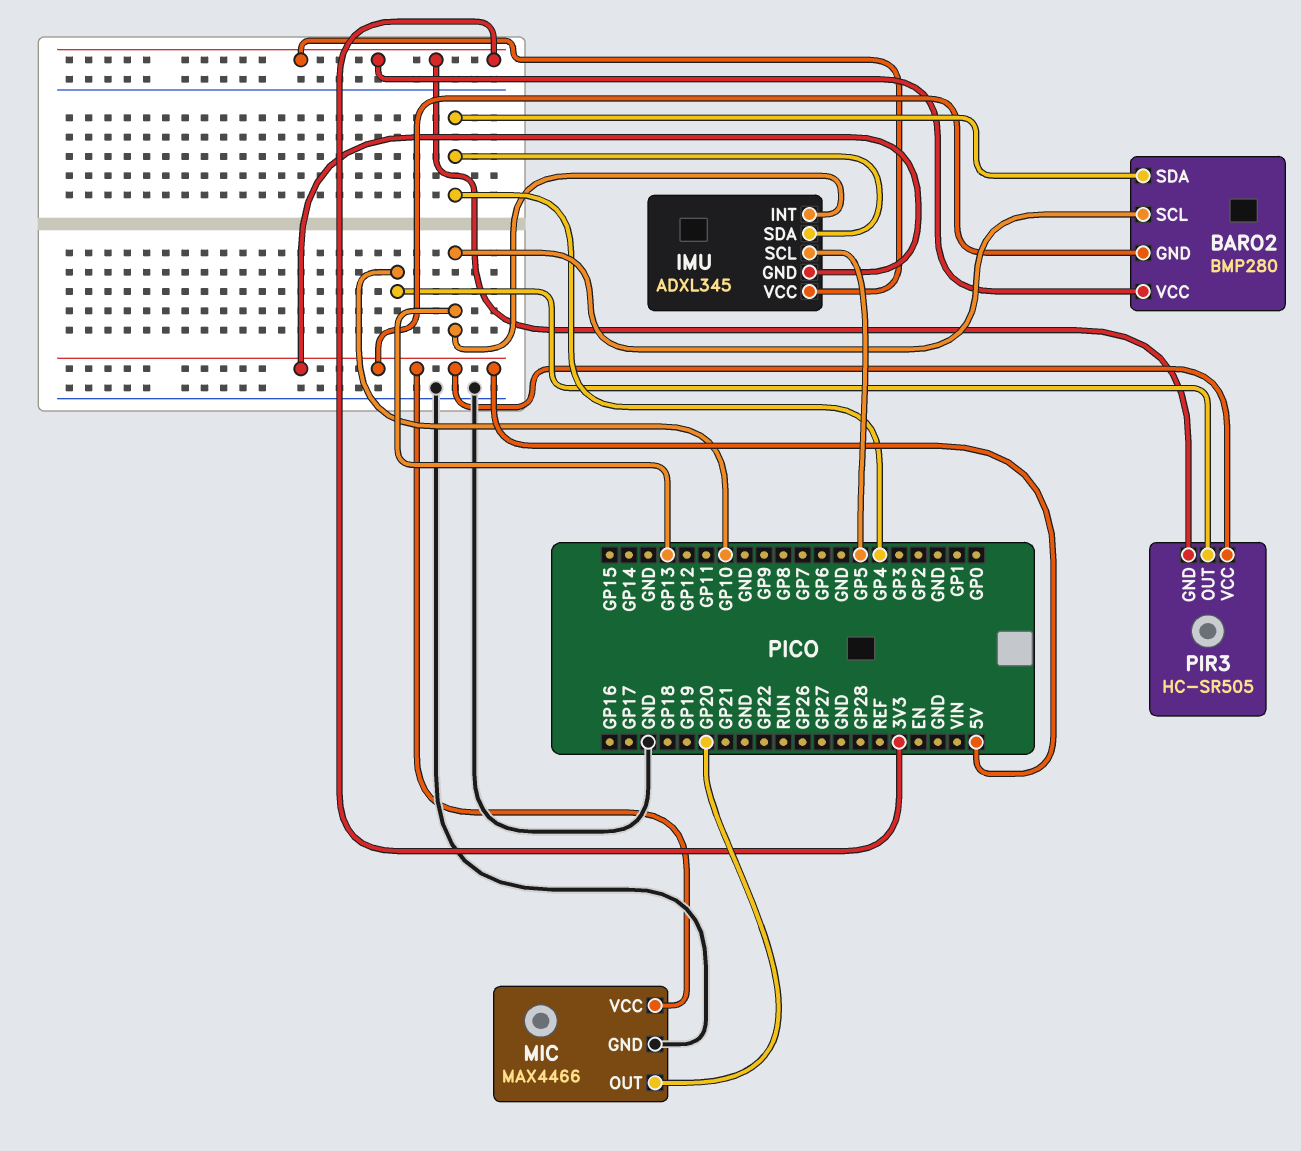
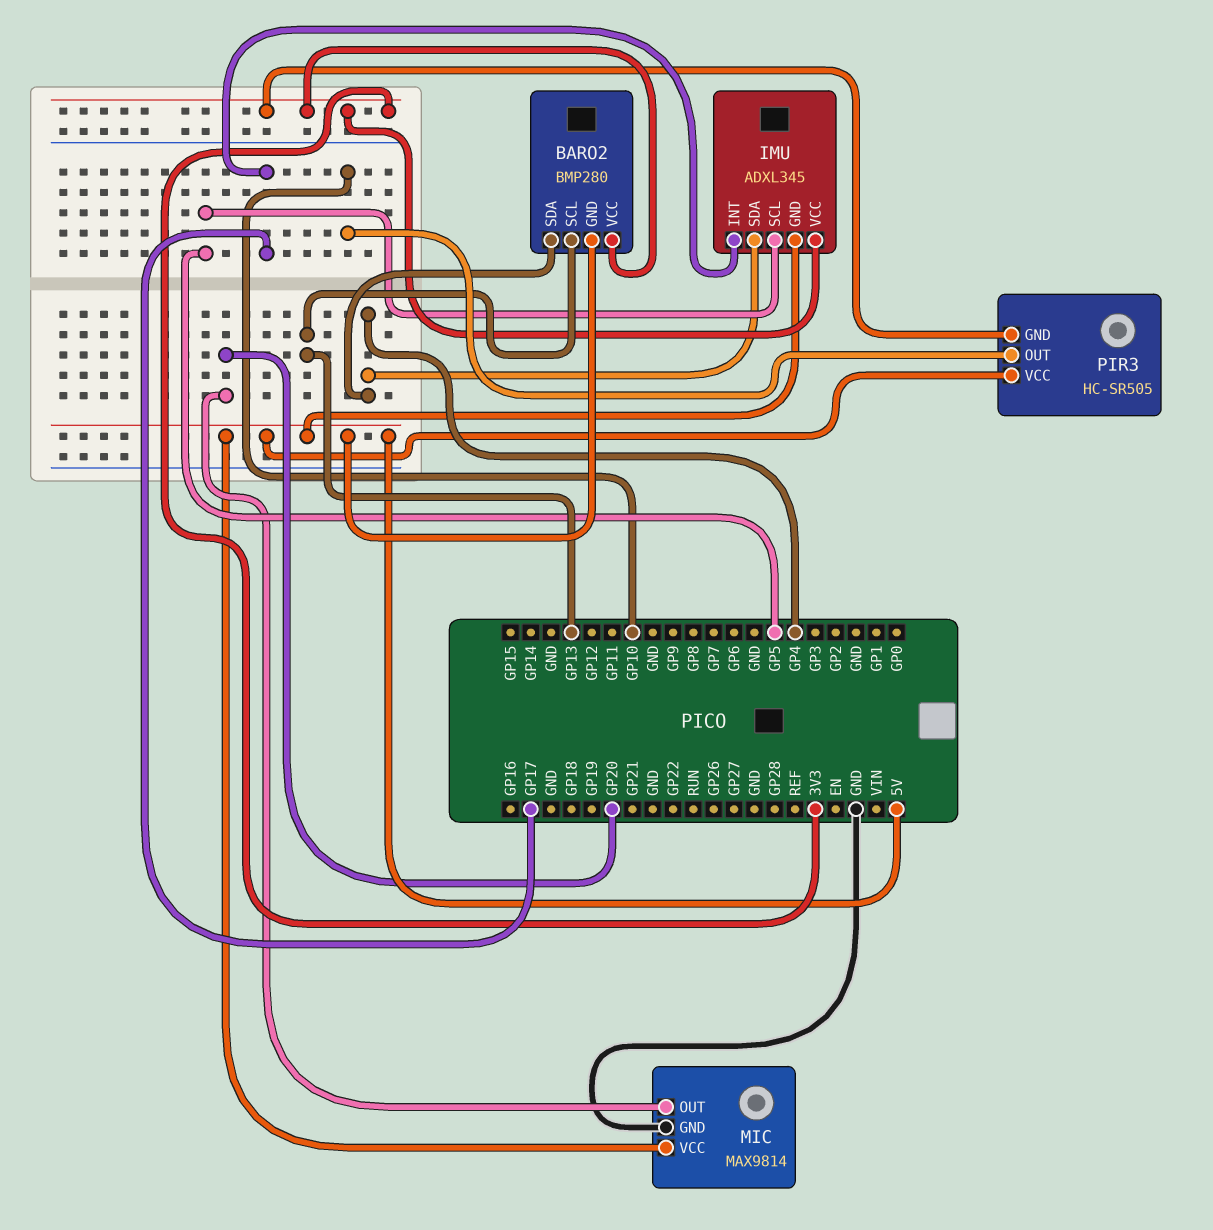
IMU pin INT: GP13 -> GP17
MIC: MAX4466 -> MAX9814

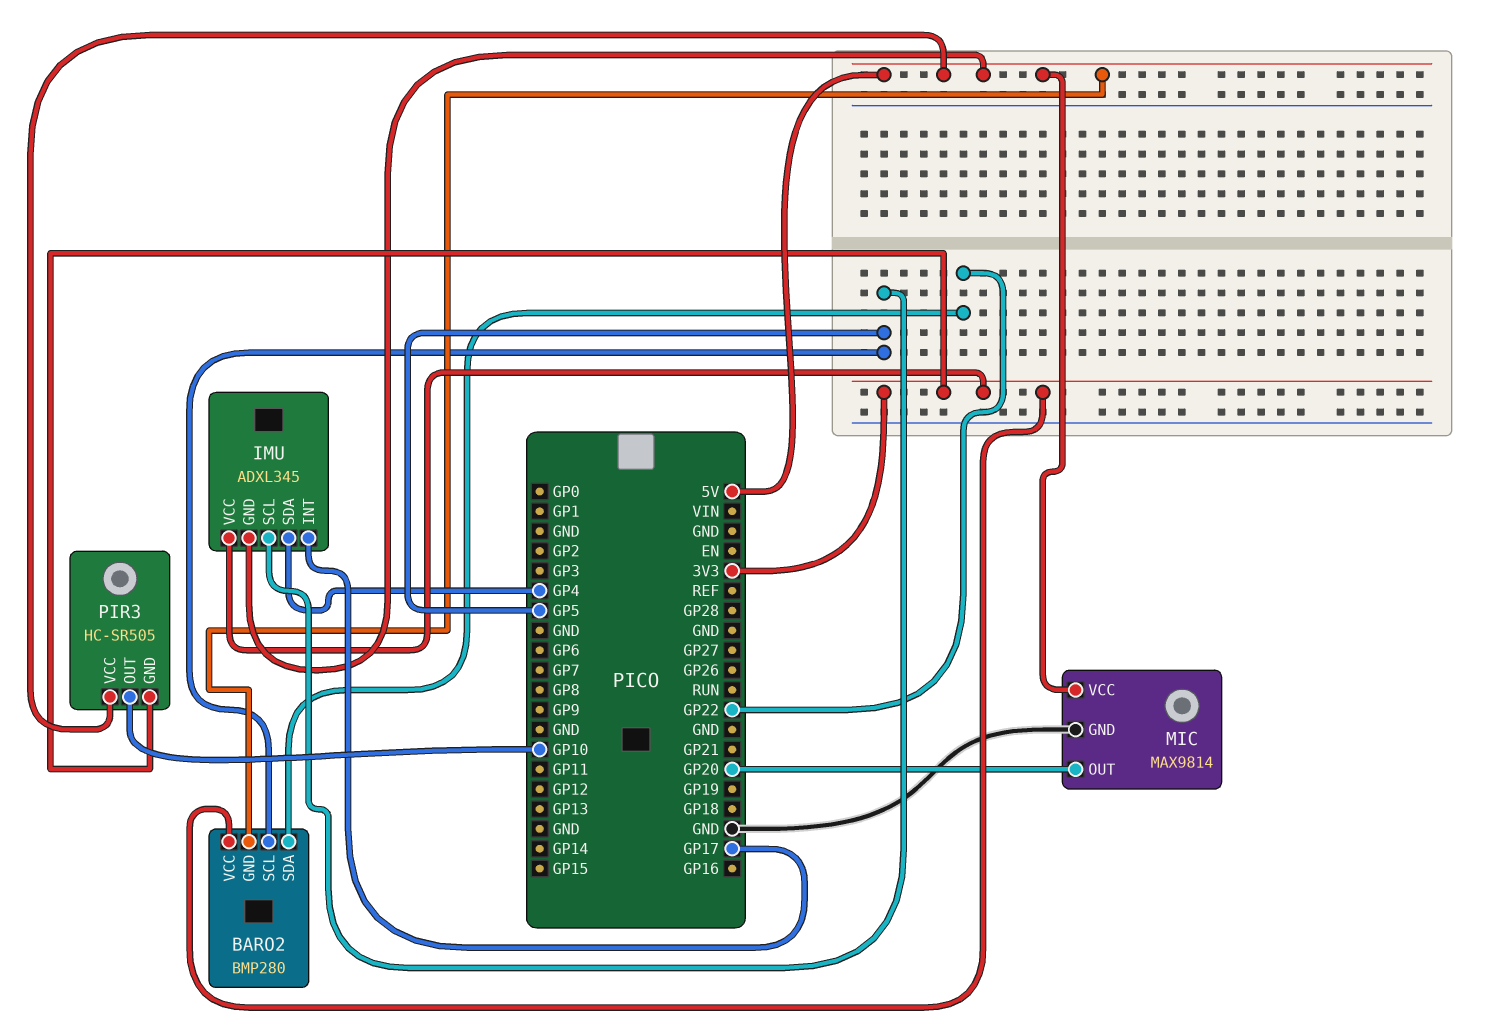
BARO2 pin SCL: GP13 -> GP5
BARO2 pin SDA: GP4 -> GP22

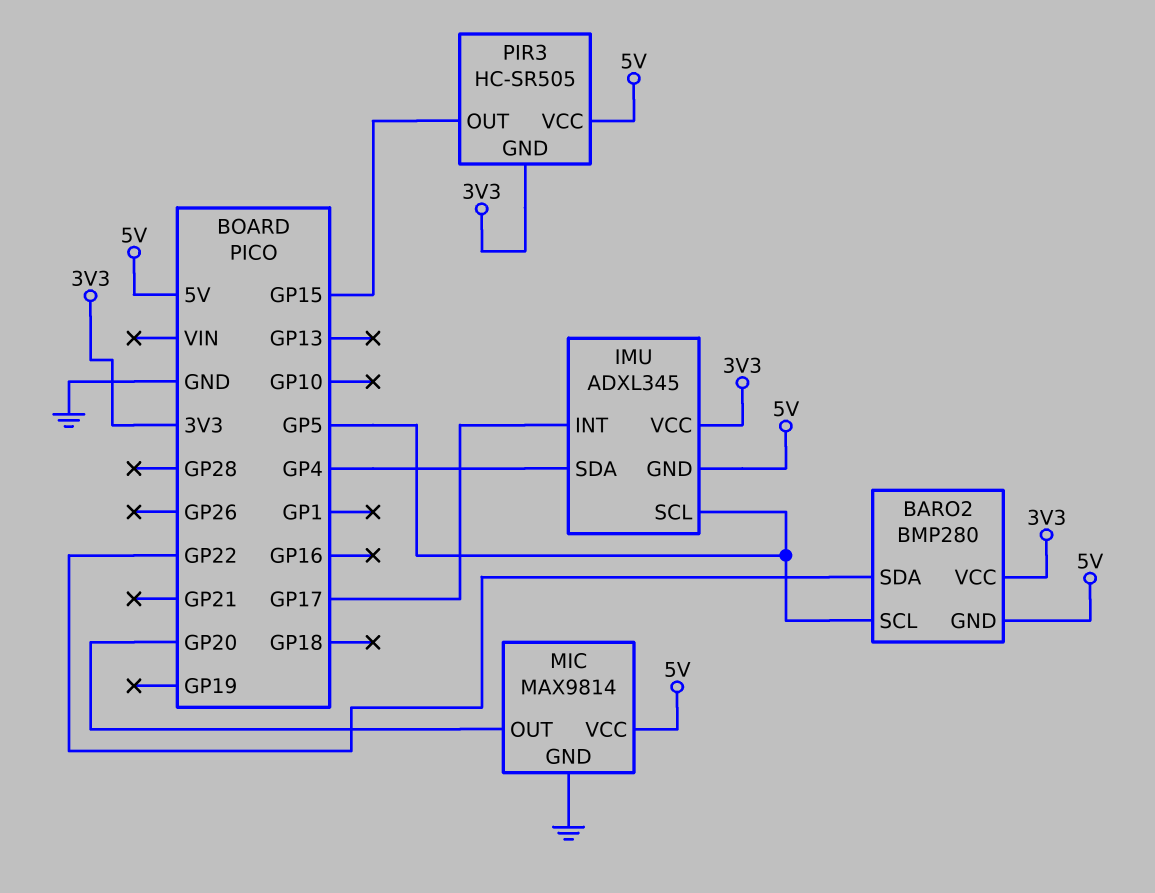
PIR3 pin OUT: GP10 -> GP15

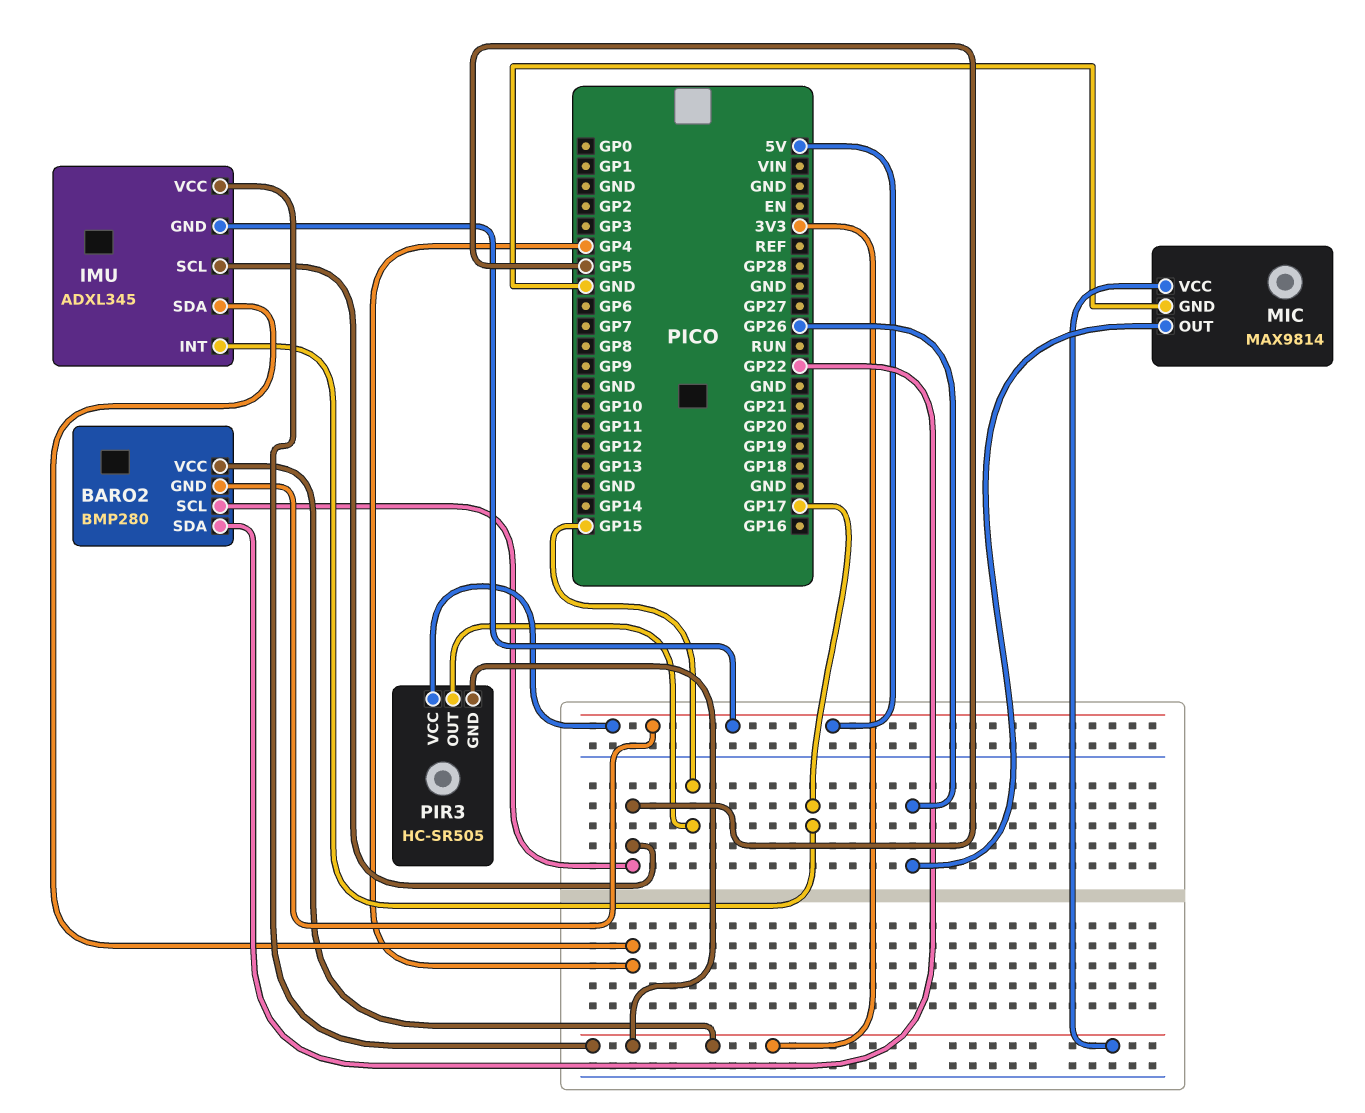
MIC pin OUT: GP20 -> GP26
MIC pin VCC: 5V -> 3V3

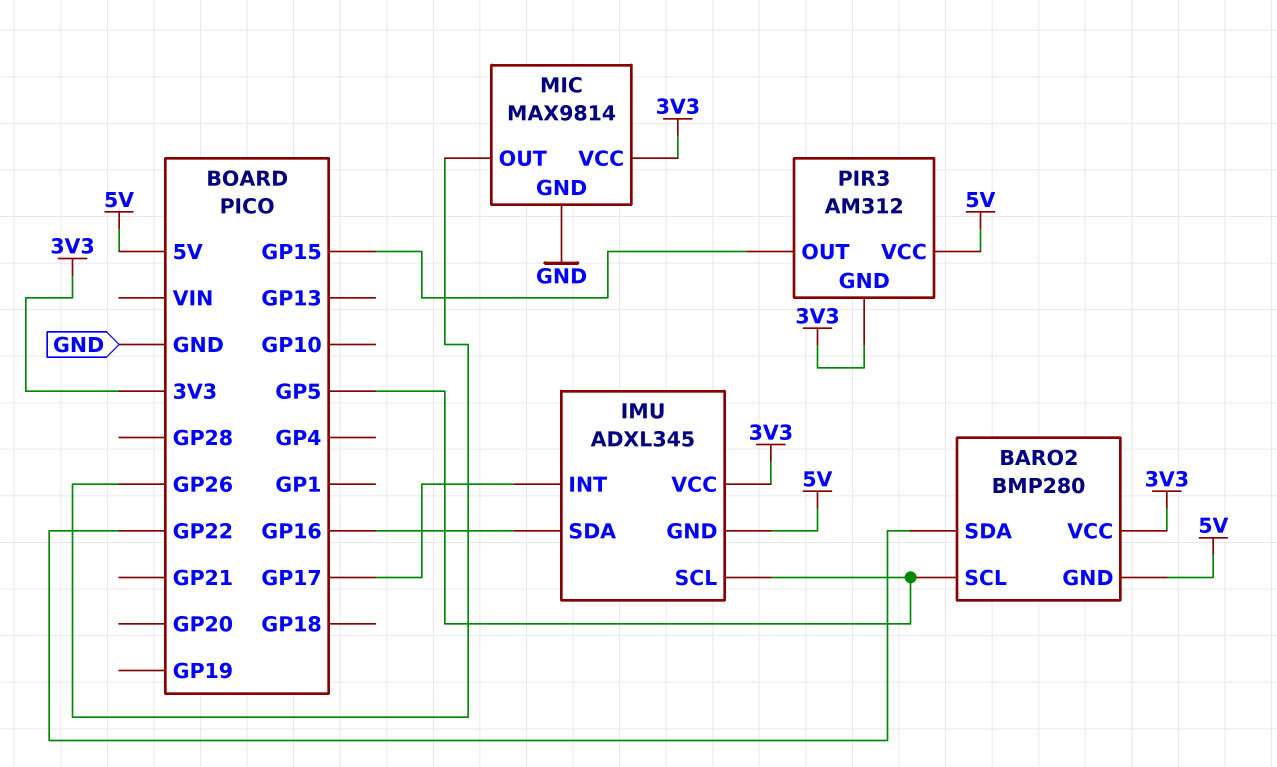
IMU pin SDA: GP4 -> GP16
PIR3: HC-SR505 -> AM312

